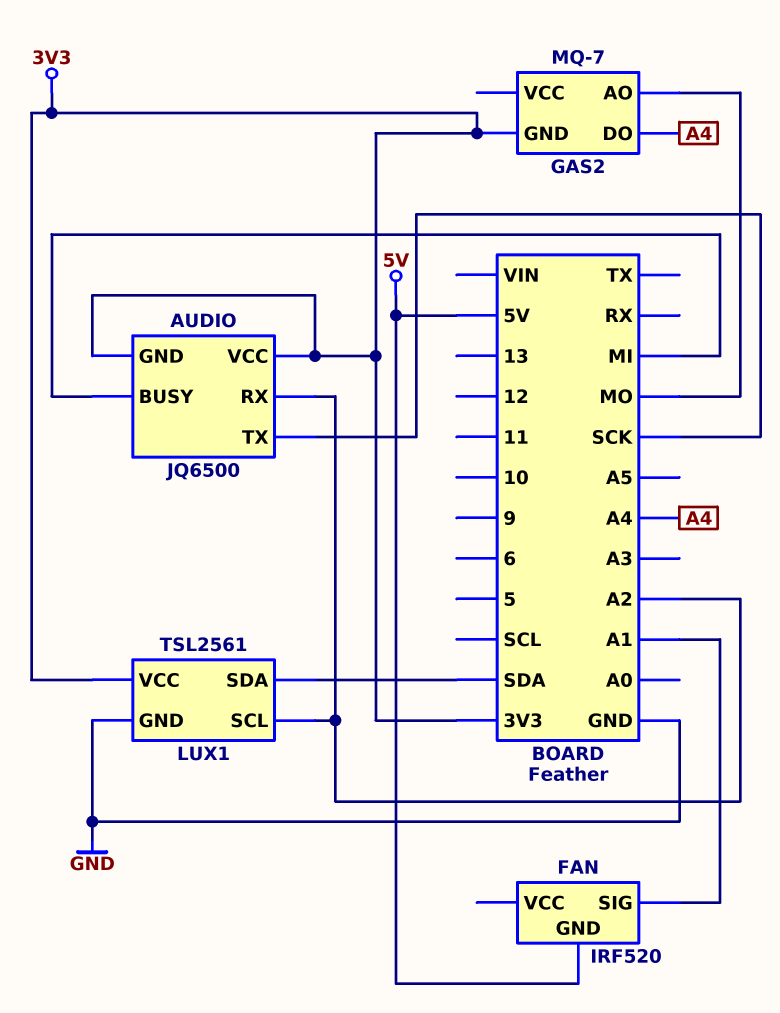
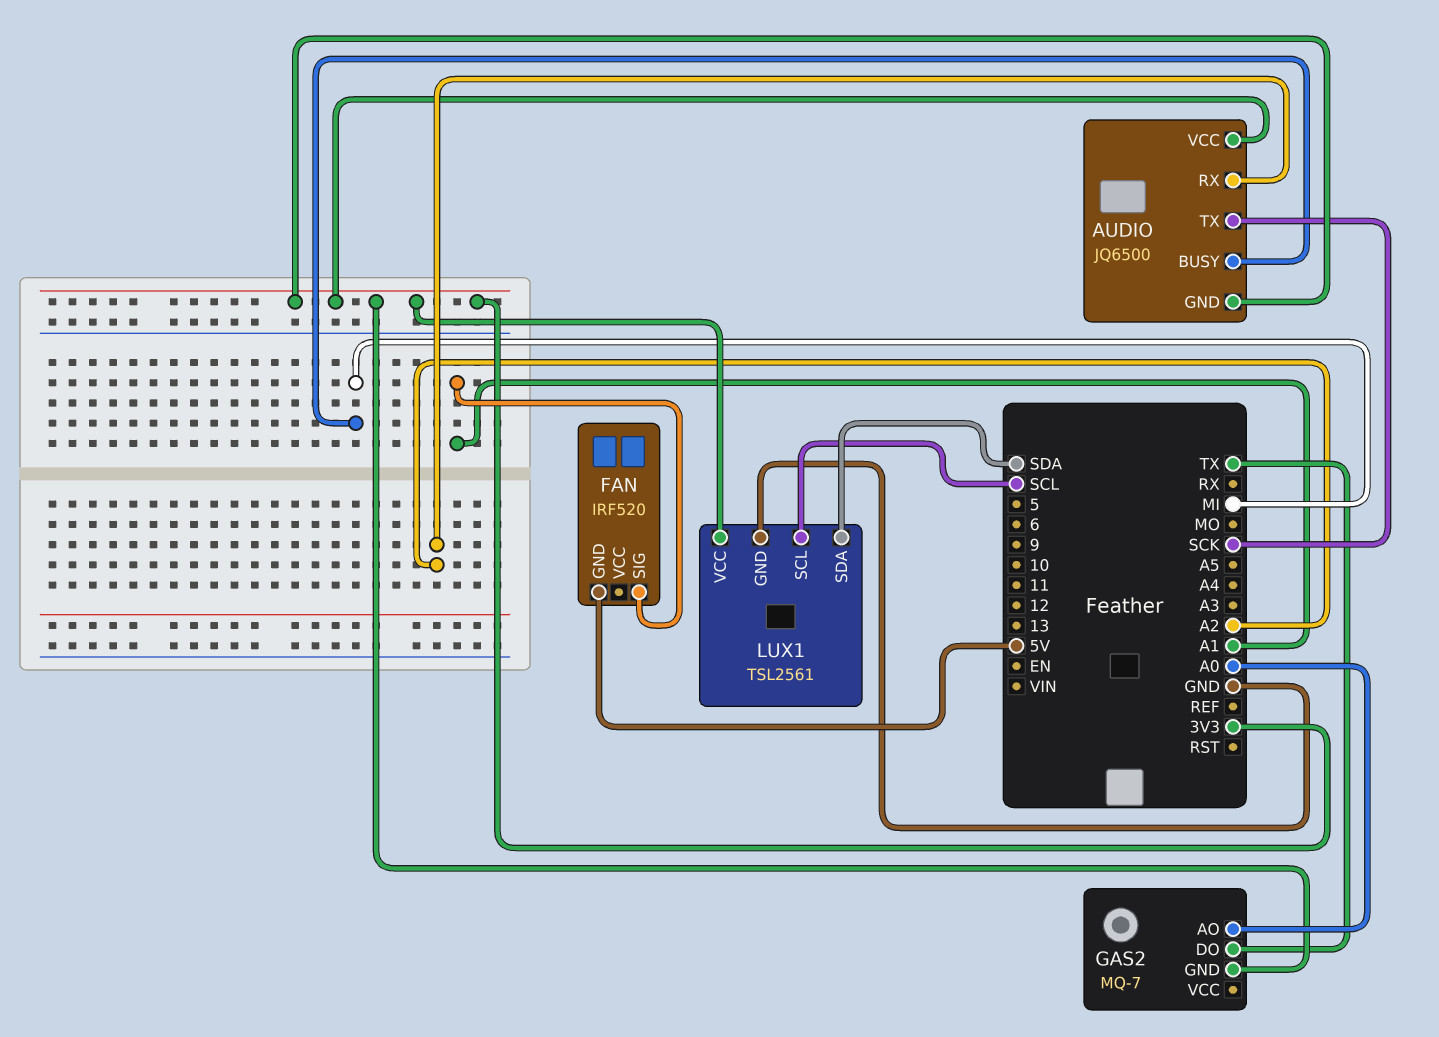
GAS2 pin AO: MO -> A0
GAS2 pin DO: A4 -> TX
LUX1 pin SCL: A2 -> SCL

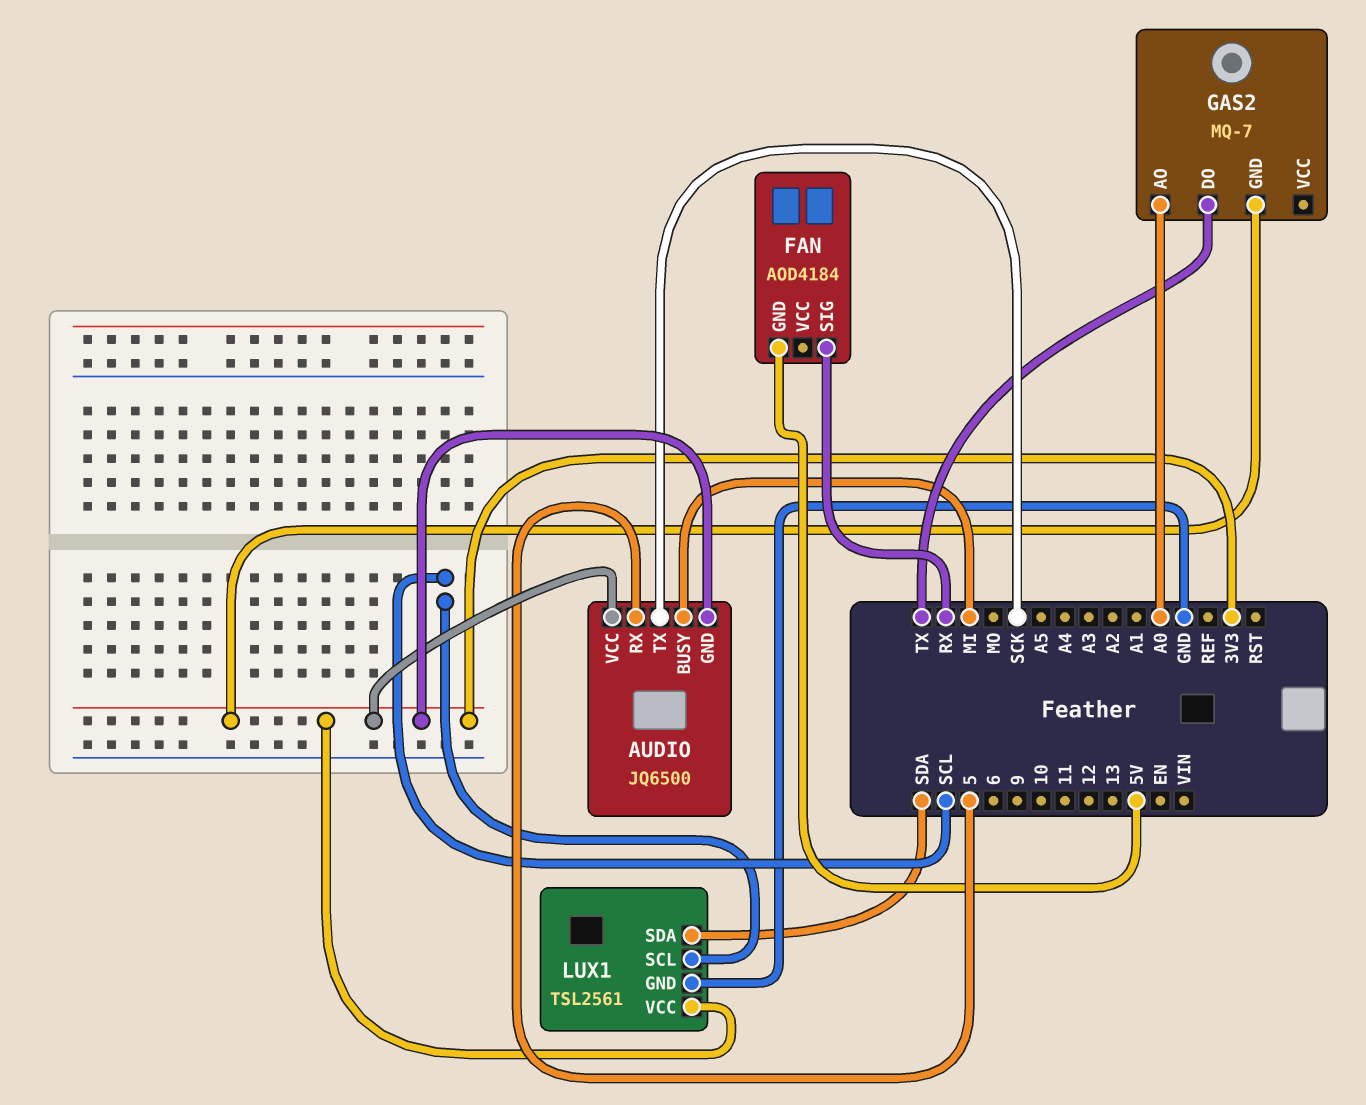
AUDIO pin RX: A2 -> 5
FAN: IRF520 -> AOD4184
FAN pin SIG: A1 -> RX

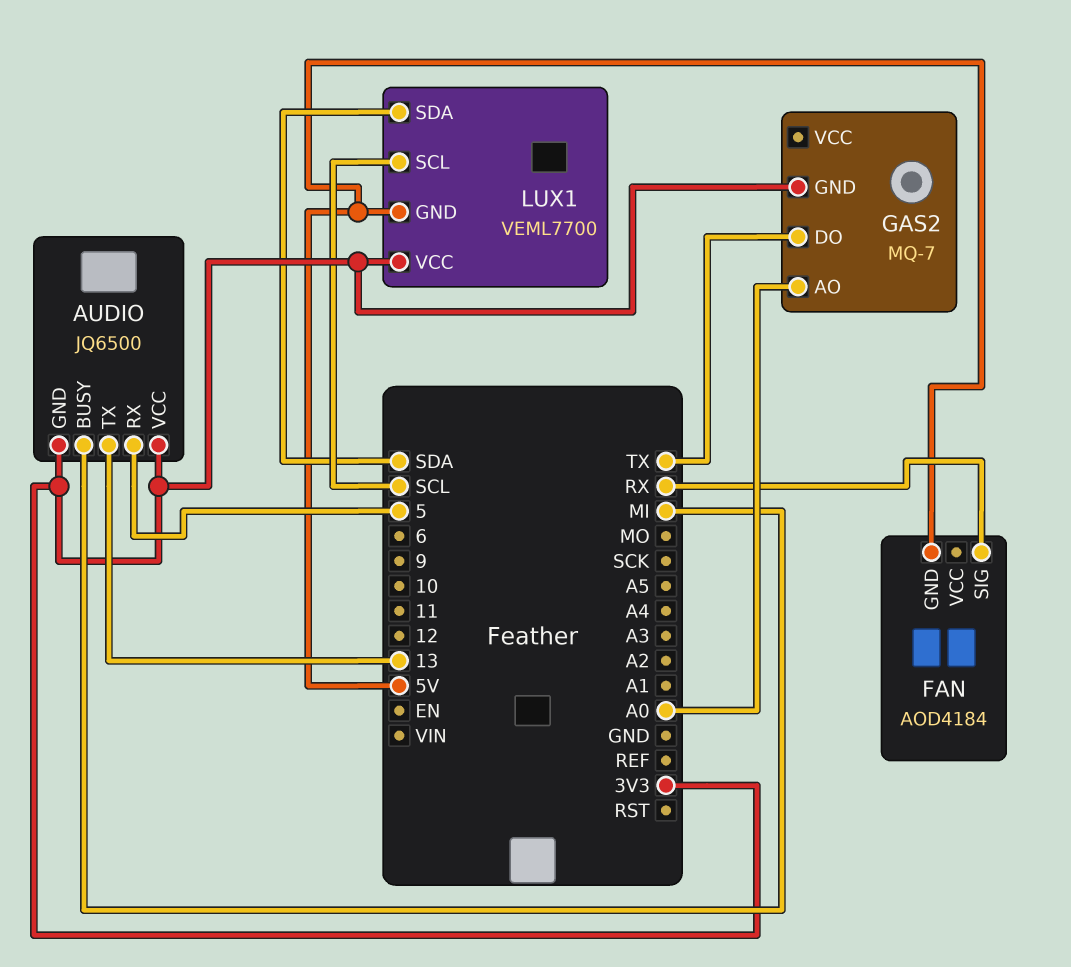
AUDIO pin TX: SCK -> 13
LUX1: TSL2561 -> VEML7700
LUX1 pin GND: GND -> 5V

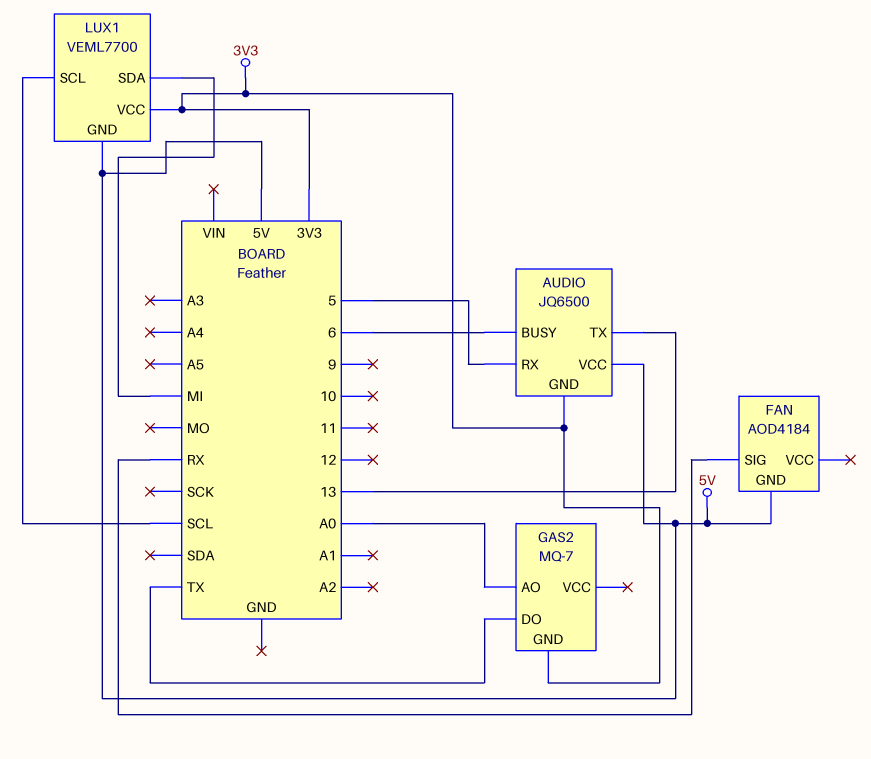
AUDIO pin BUSY: MI -> 6
AUDIO pin VCC: 3V3 -> 5V
LUX1 pin SDA: SDA -> MI

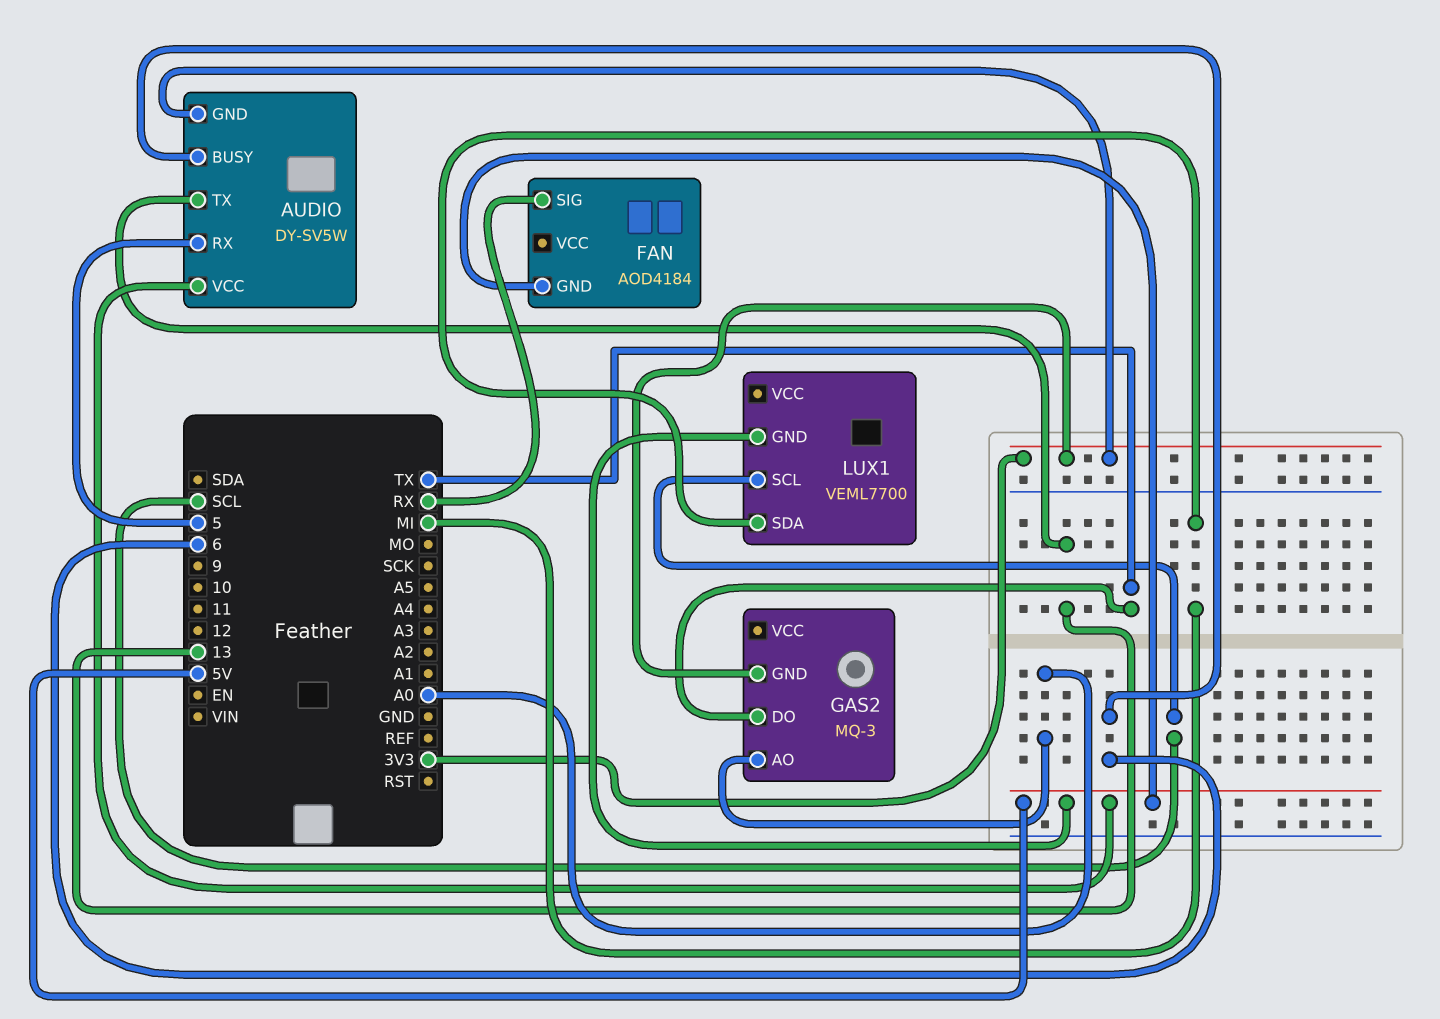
AUDIO: JQ6500 -> DY-SV5W
GAS2: MQ-7 -> MQ-3
LUX1 pin VCC: 3V3 -> none

